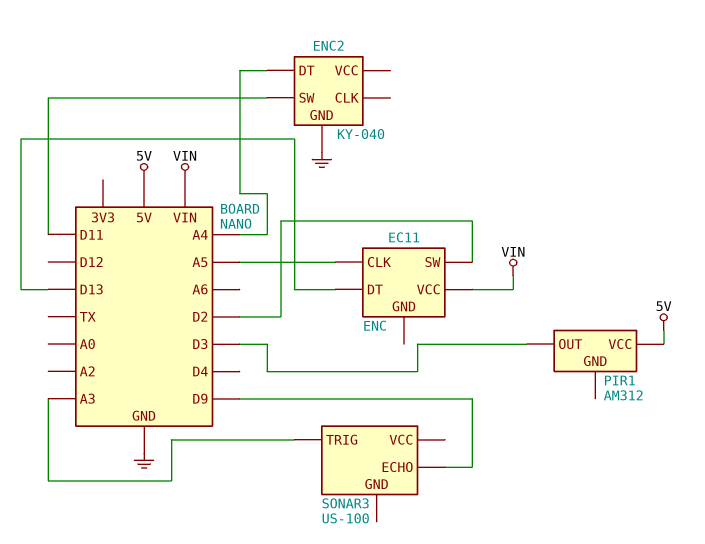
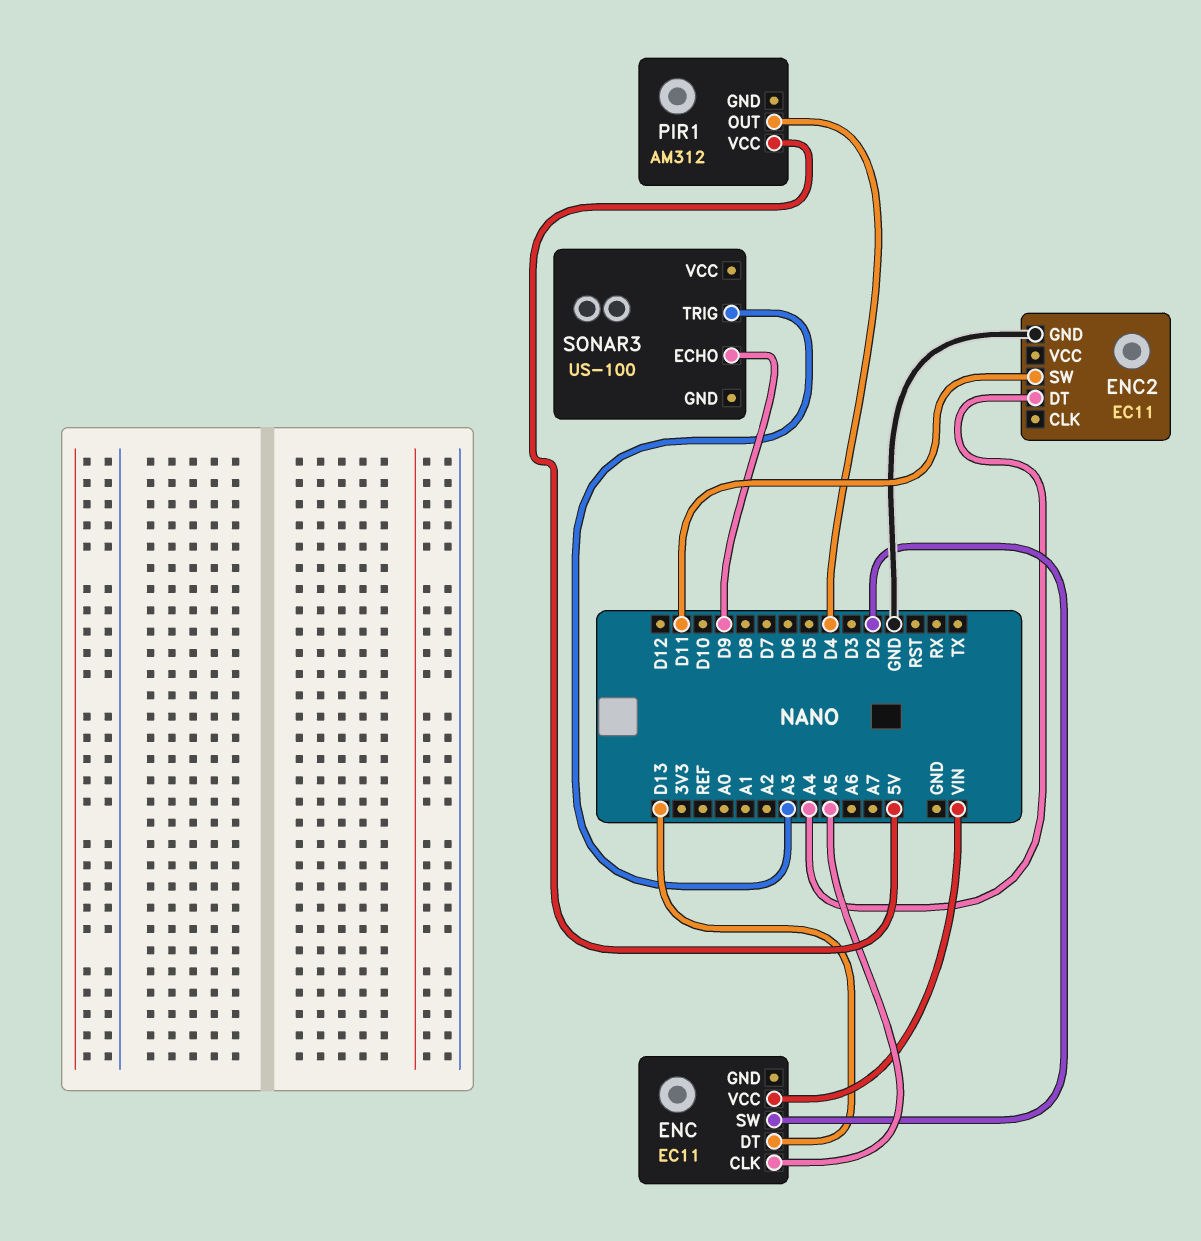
ENC2: KY-040 -> EC11
PIR1 pin OUT: D3 -> D4

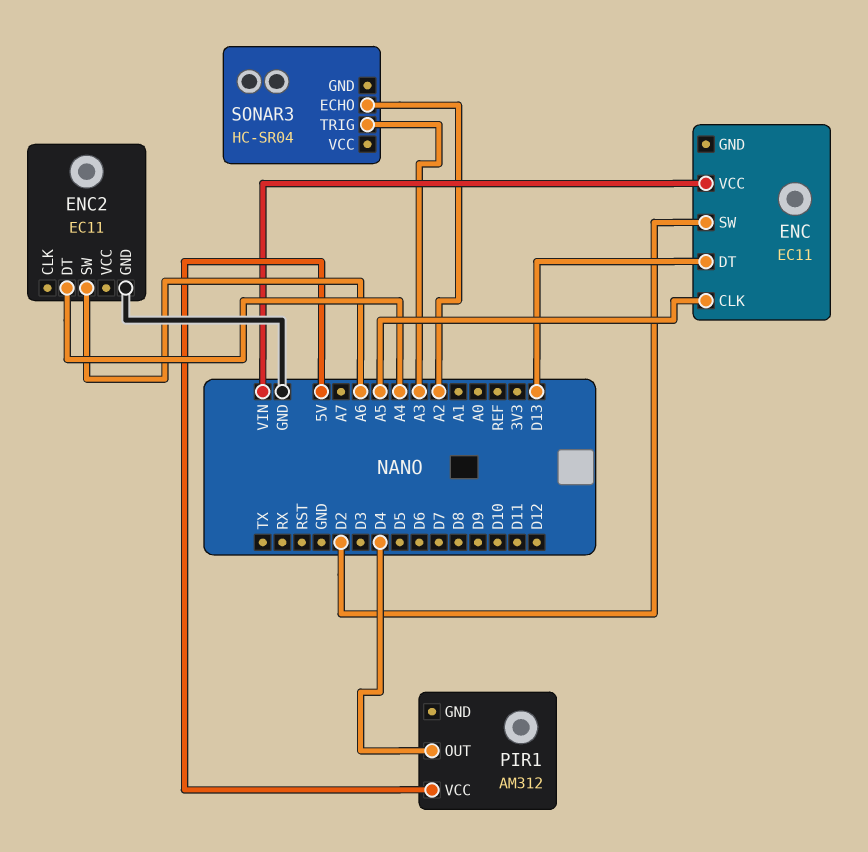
ENC2 pin SW: D11 -> A6
SONAR3: US-100 -> HC-SR04
SONAR3 pin ECHO: D9 -> A2

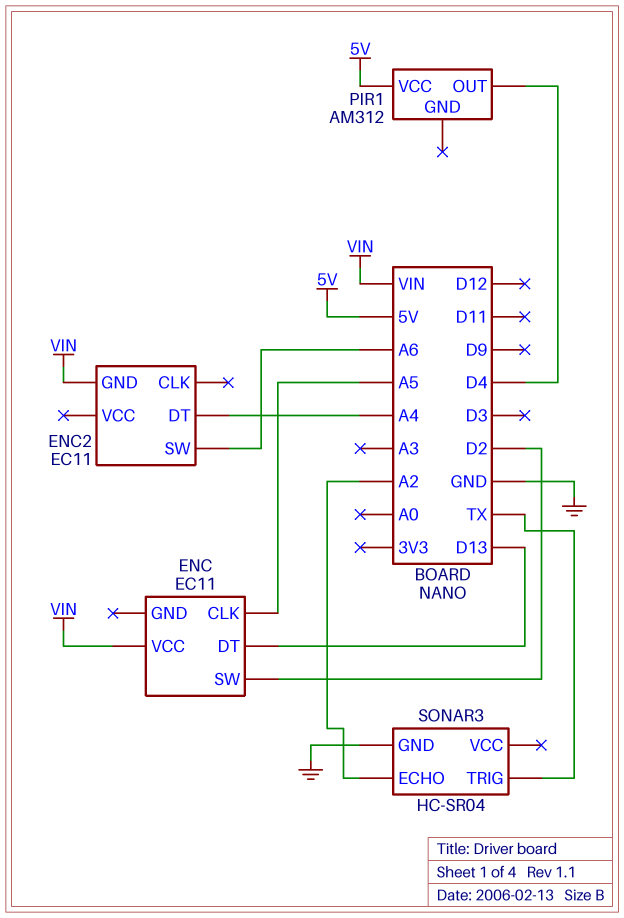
ENC2 pin GND: GND -> VIN
SONAR3 pin GND: none -> GND
SONAR3 pin TRIG: A3 -> TX

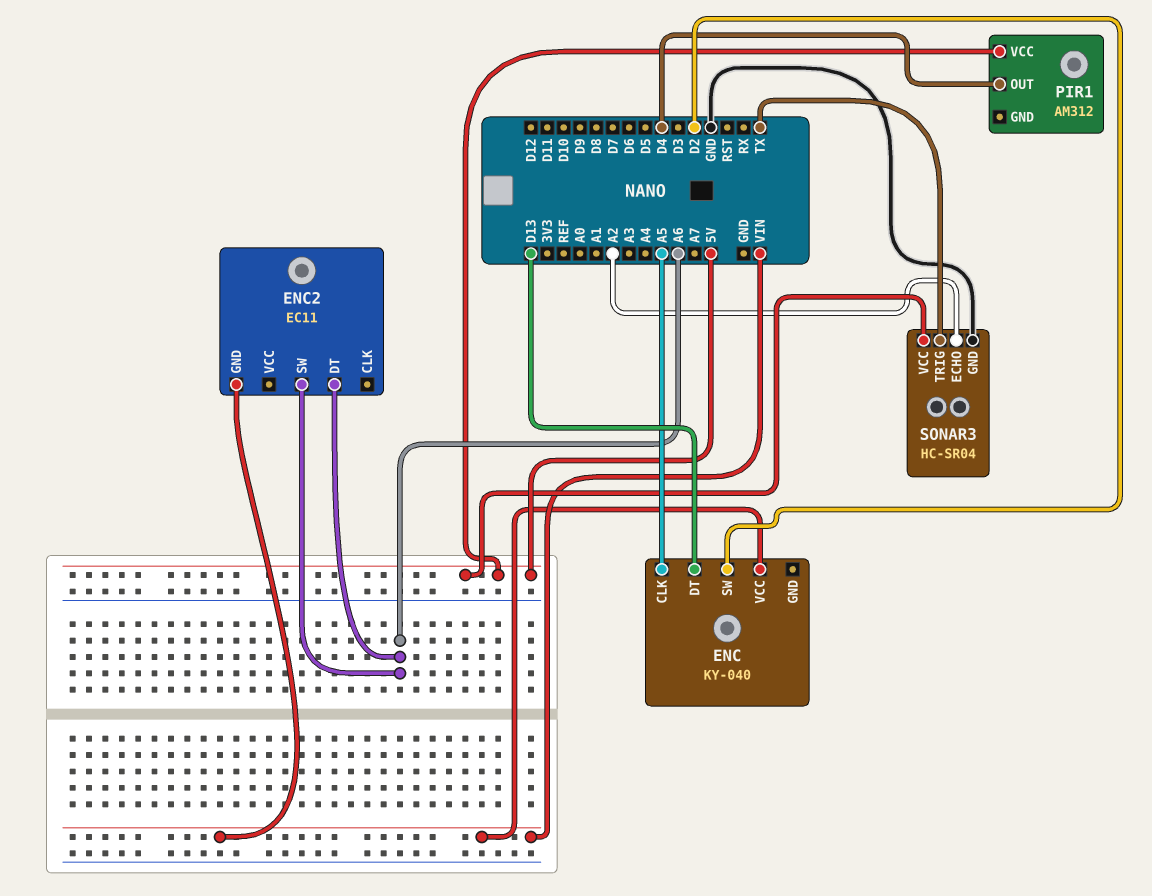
ENC: EC11 -> KY-040
ENC2 pin DT: A4 -> A6
SONAR3 pin VCC: none -> 5V

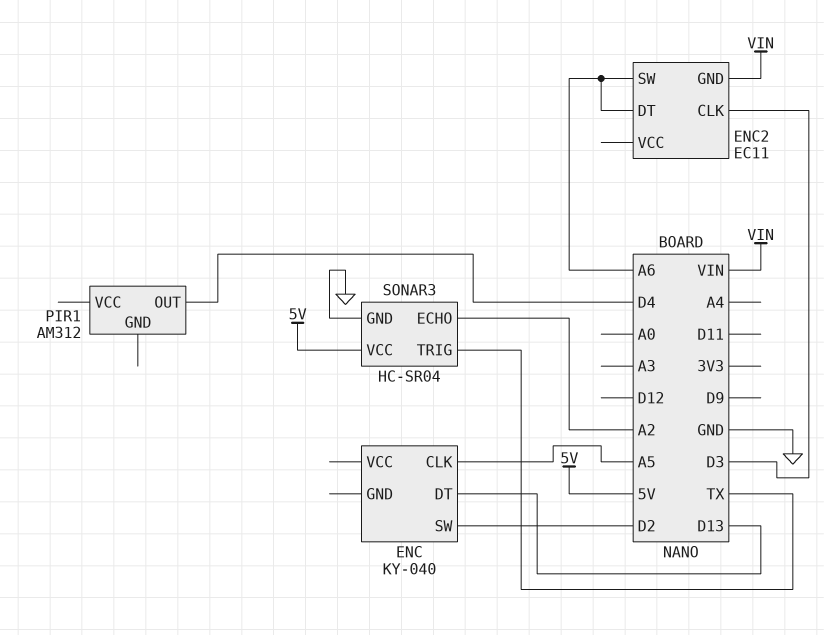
ENC pin VCC: VIN -> none
ENC2 pin CLK: none -> D3
PIR1 pin VCC: 5V -> none

